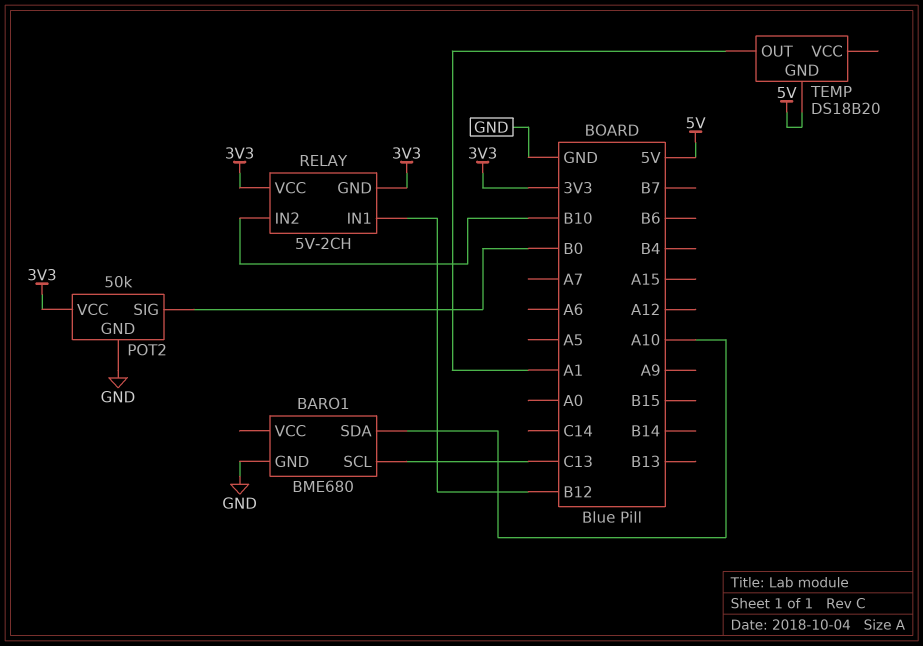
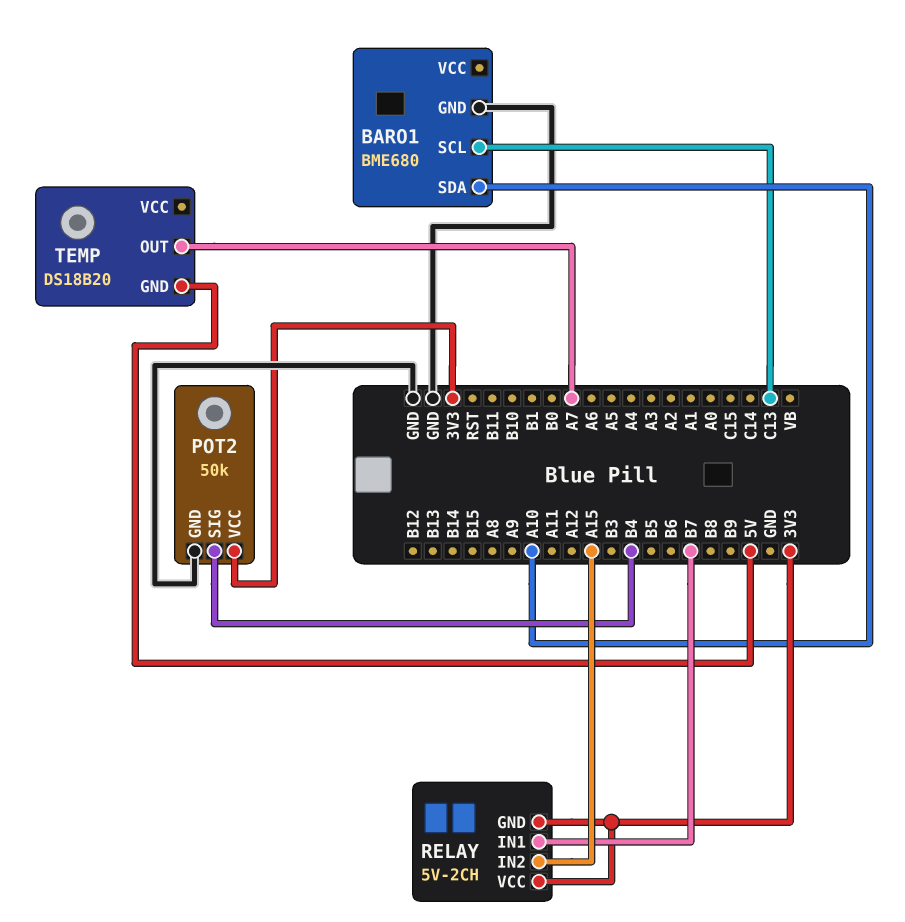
POT2 pin SIG: B0 -> B4
RELAY pin IN1: B12 -> B7
RELAY pin IN2: B10 -> A15
TEMP pin OUT: A1 -> A7

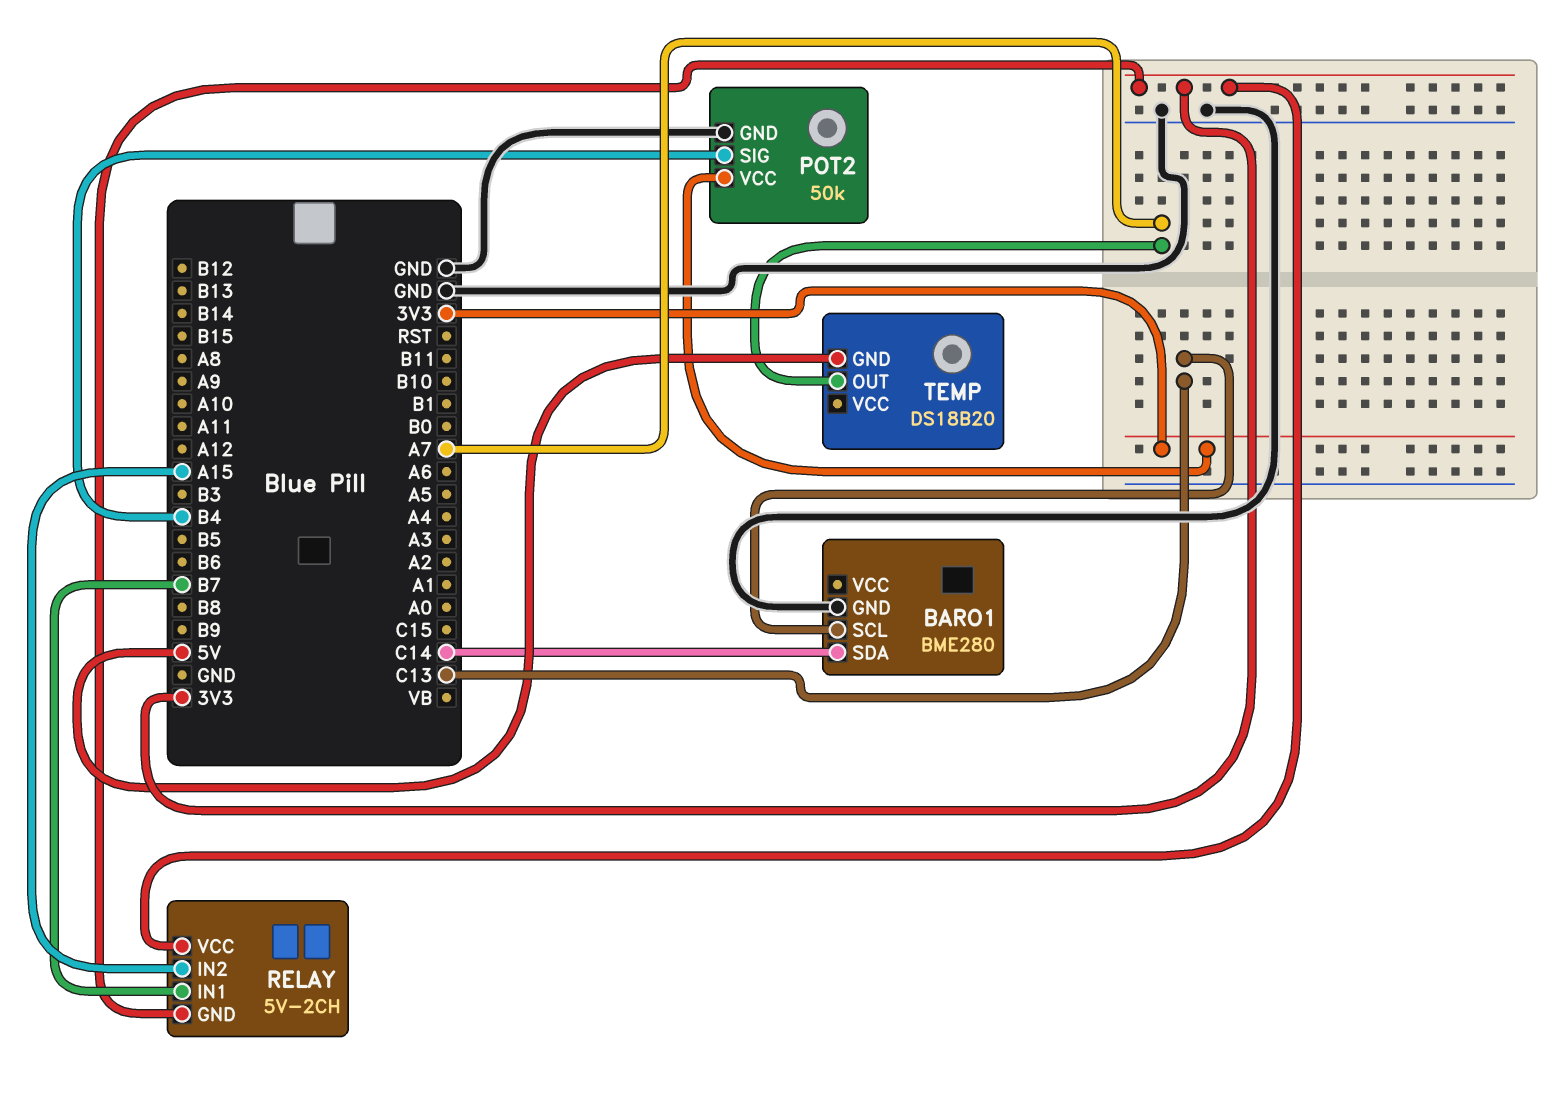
BARO1: BME680 -> BME280
BARO1 pin SDA: A10 -> C14

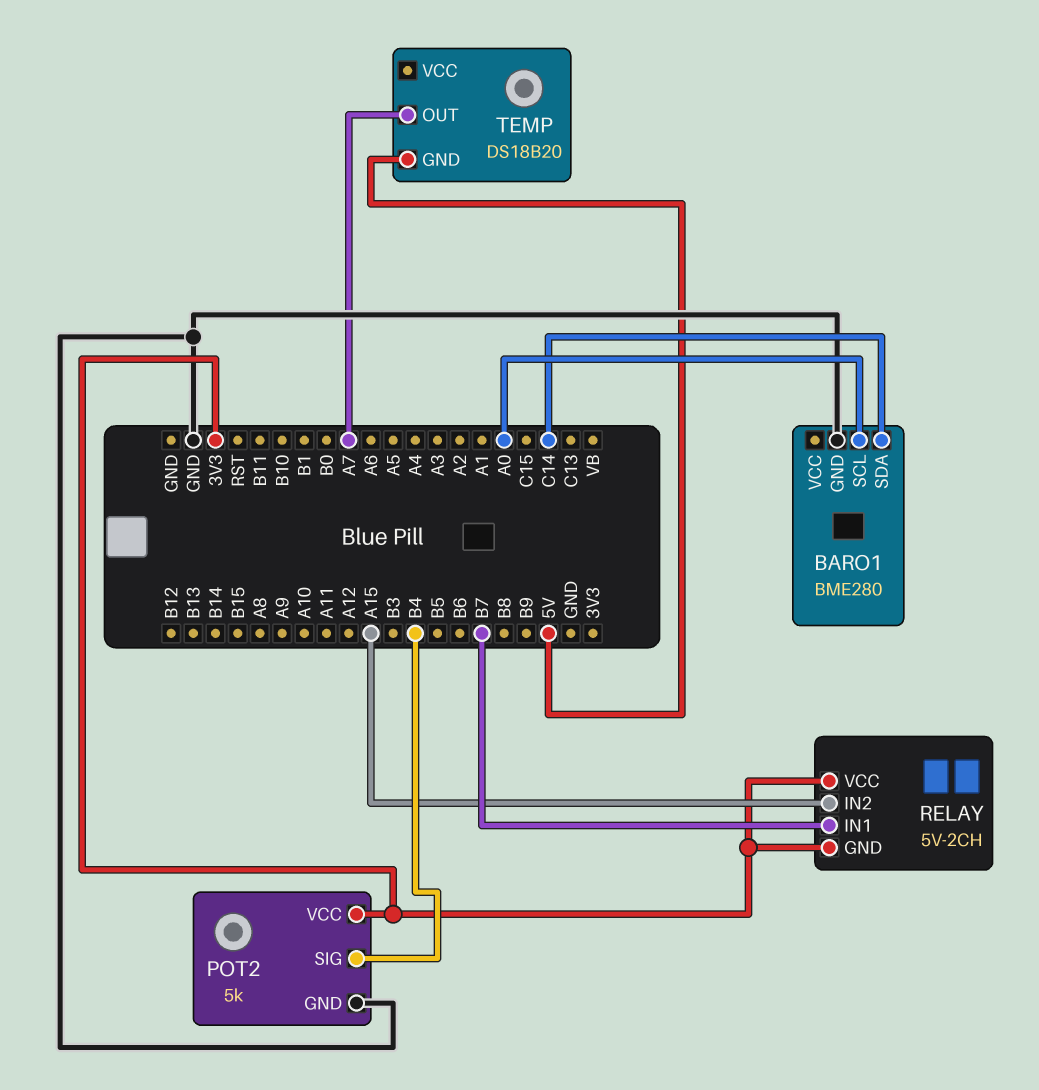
BARO1 pin SCL: C13 -> A0
POT2: 50k -> 5k

